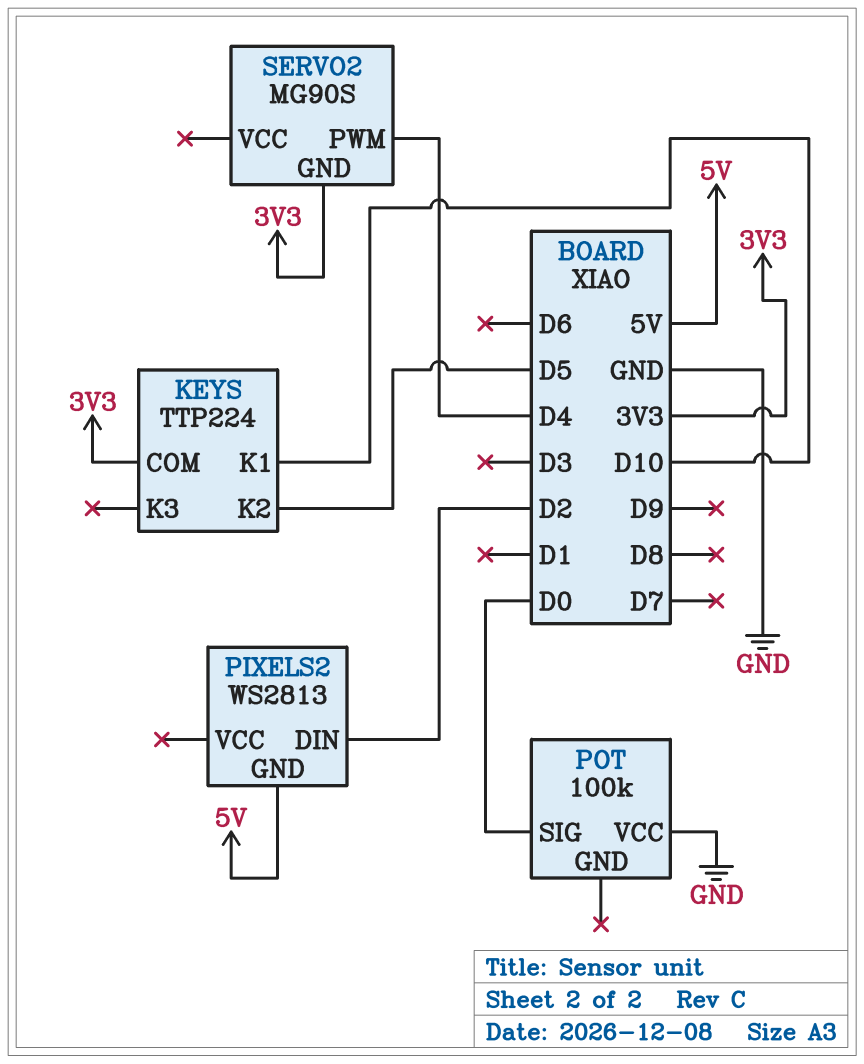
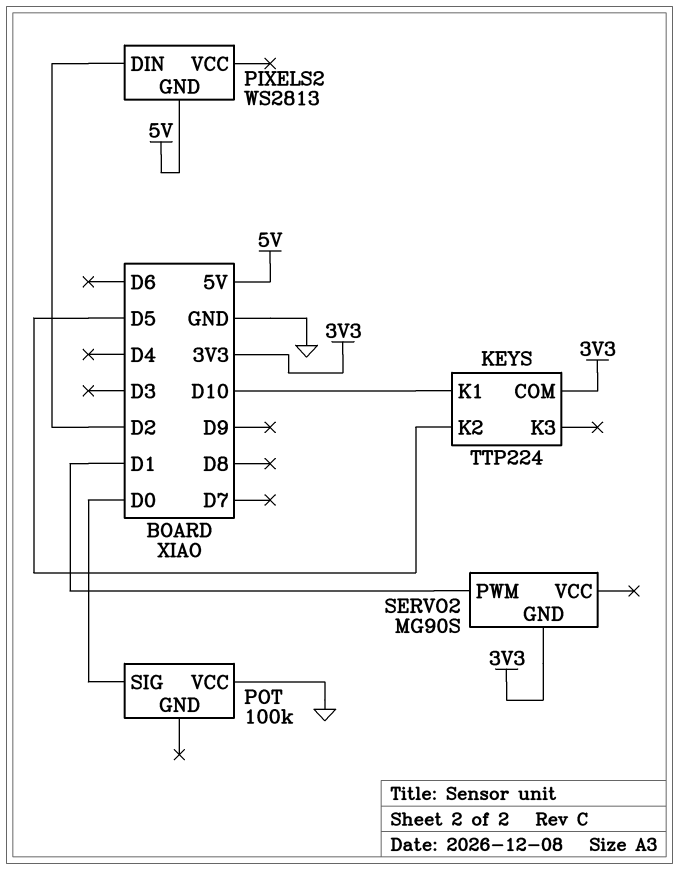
SERVO2 pin PWM: D4 -> D1

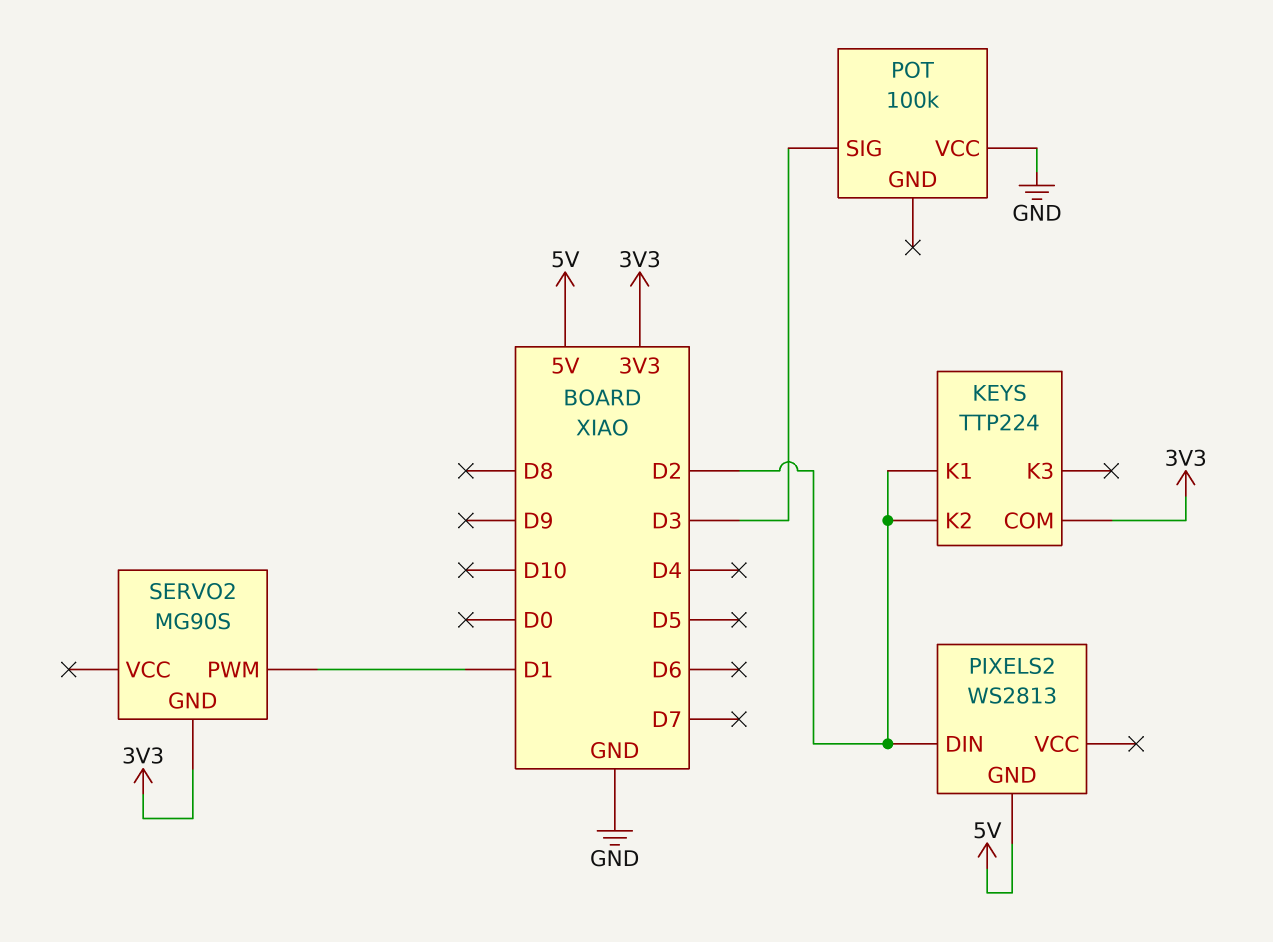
KEYS pin K1: D10 -> D2
KEYS pin K2: D5 -> D2
POT pin SIG: D0 -> D3

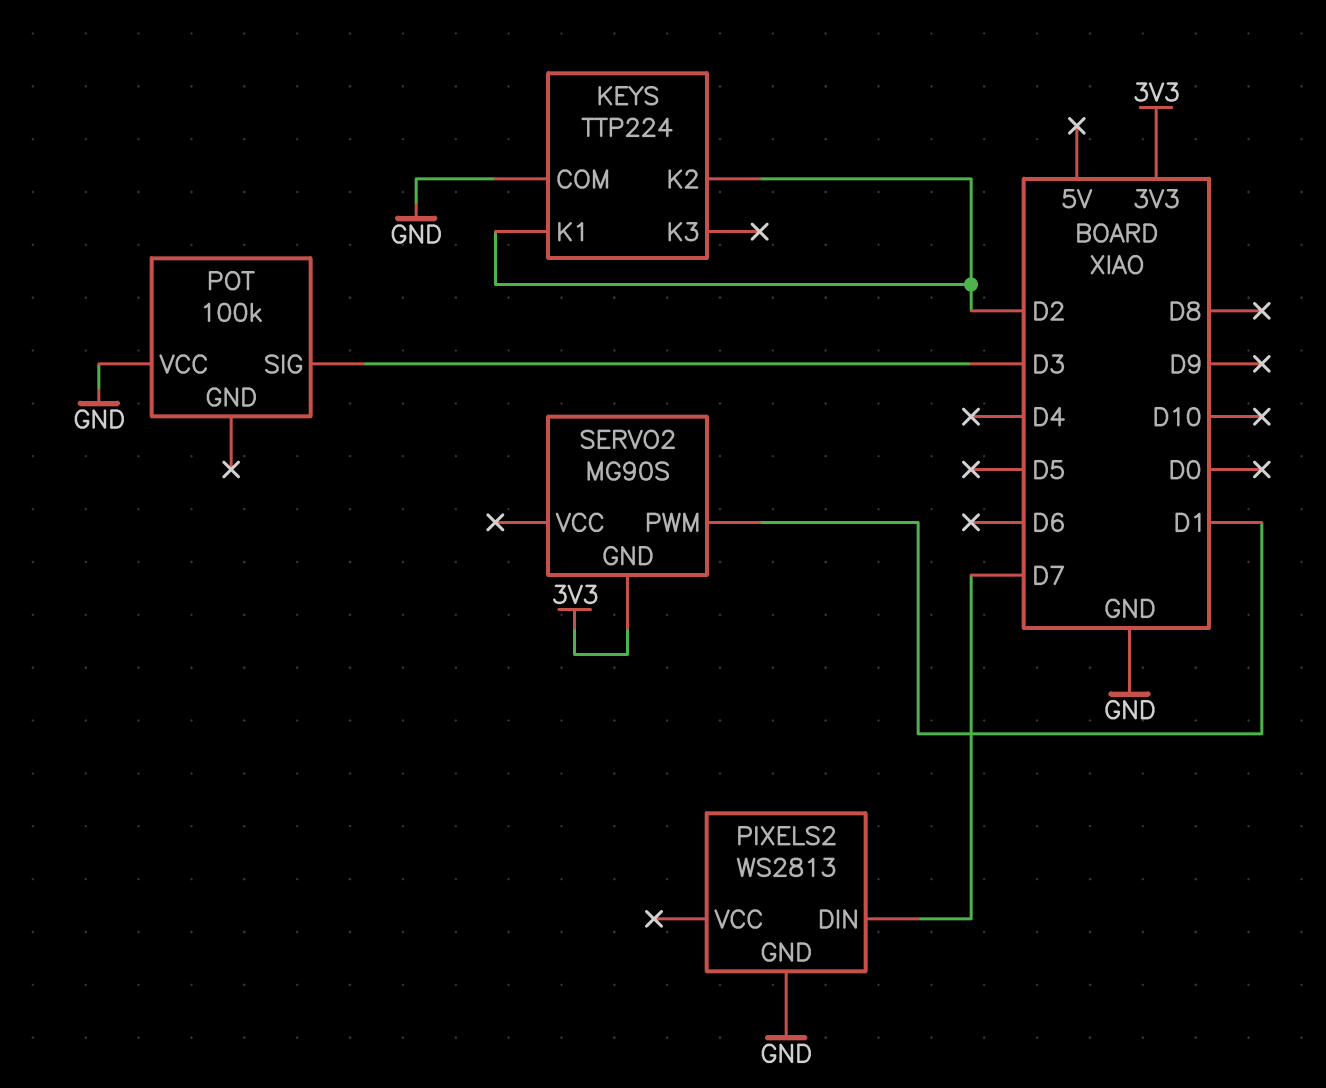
KEYS pin COM: 3V3 -> GND
PIXELS2 pin DIN: D2 -> D7
PIXELS2 pin GND: 5V -> GND

